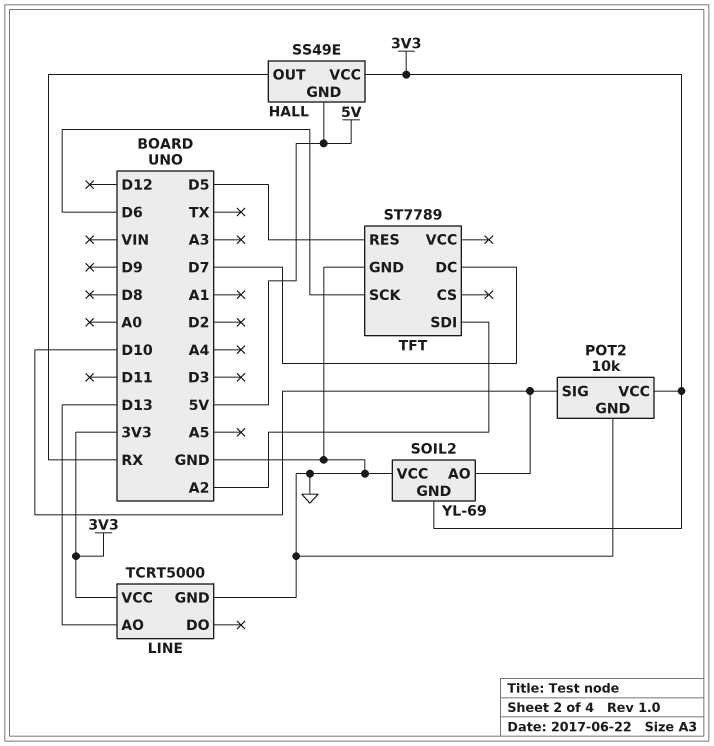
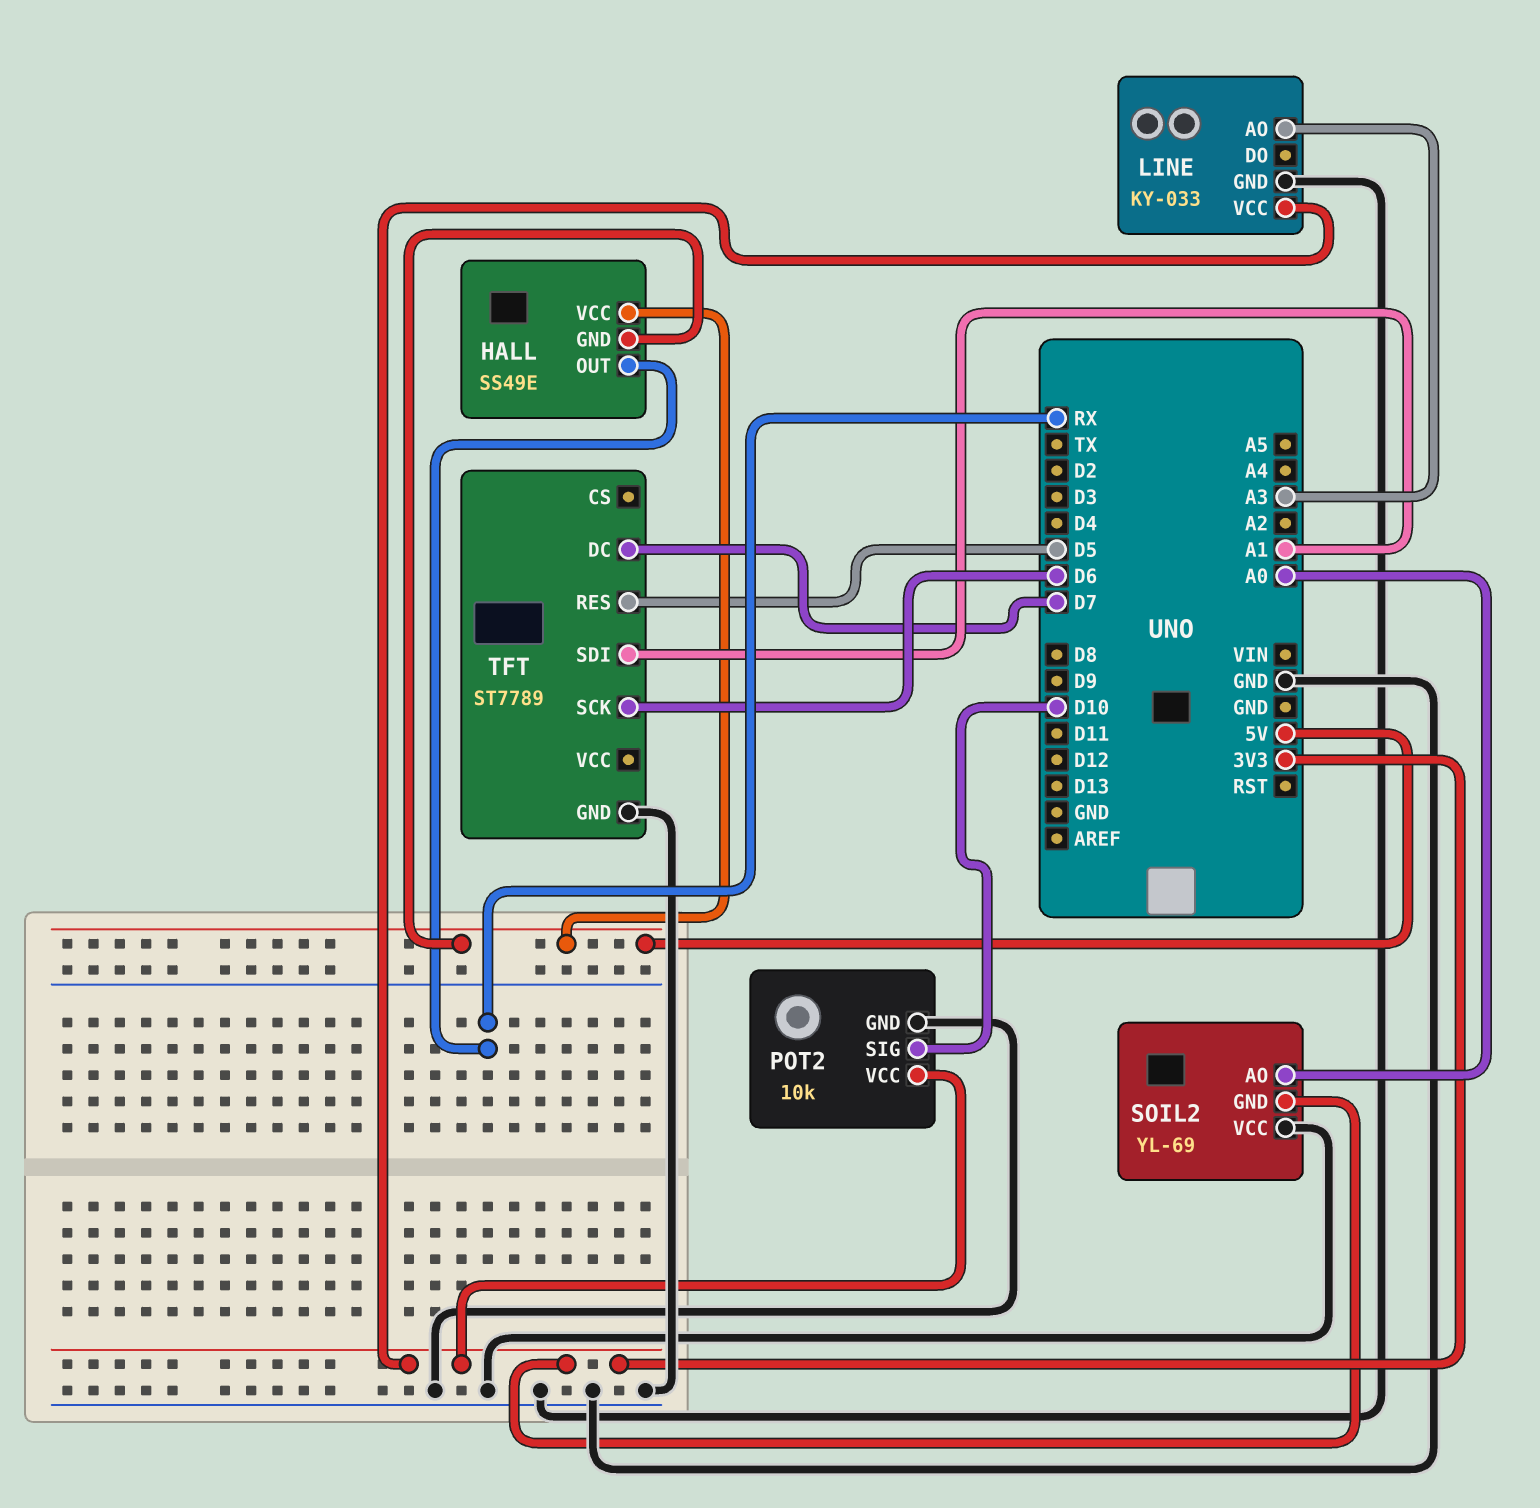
HALL pin VCC: 3V3 -> 5V
LINE: TCRT5000 -> KY-033
LINE pin AO: D13 -> A3
SOIL2 pin AO: D10 -> A0
TFT pin SDI: A2 -> A1

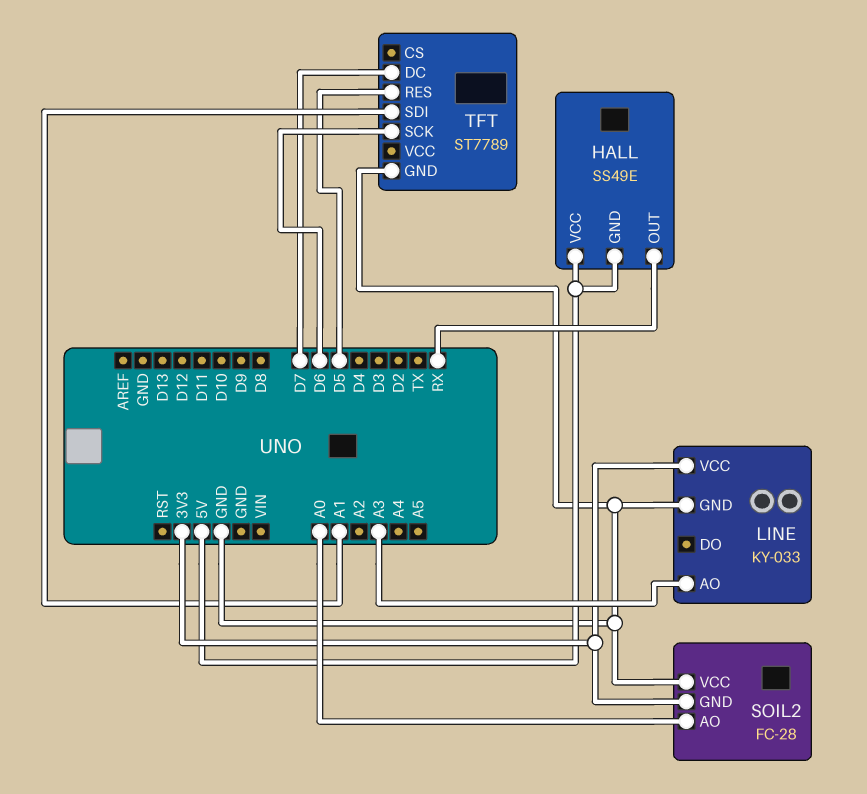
POT2: 10k -> none
POT2 pin GND: GND -> none
POT2 pin SIG: D10 -> none
POT2 pin VCC: 3V3 -> none
SOIL2: YL-69 -> FC-28

